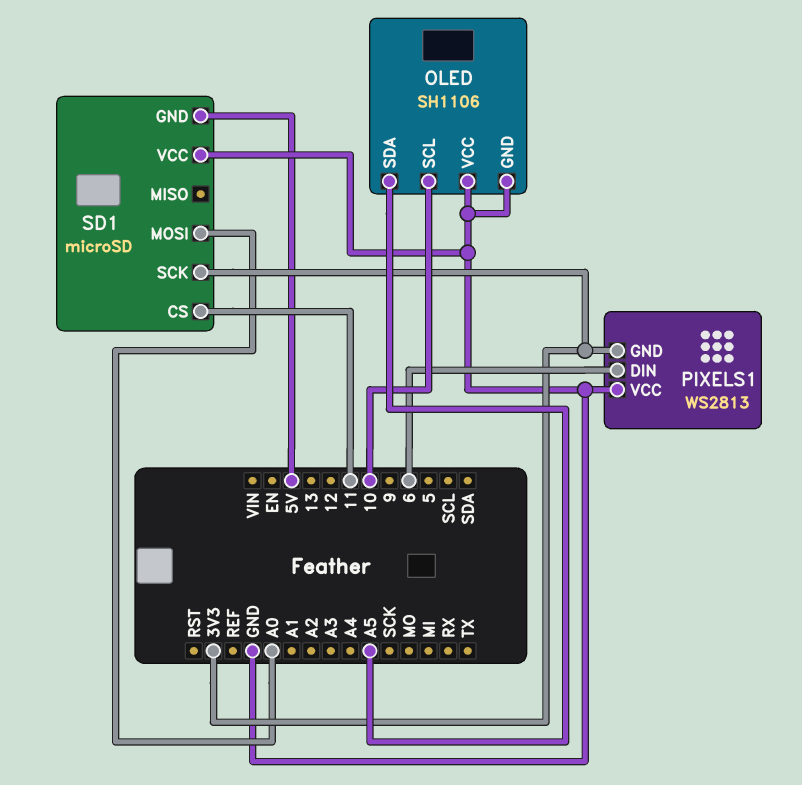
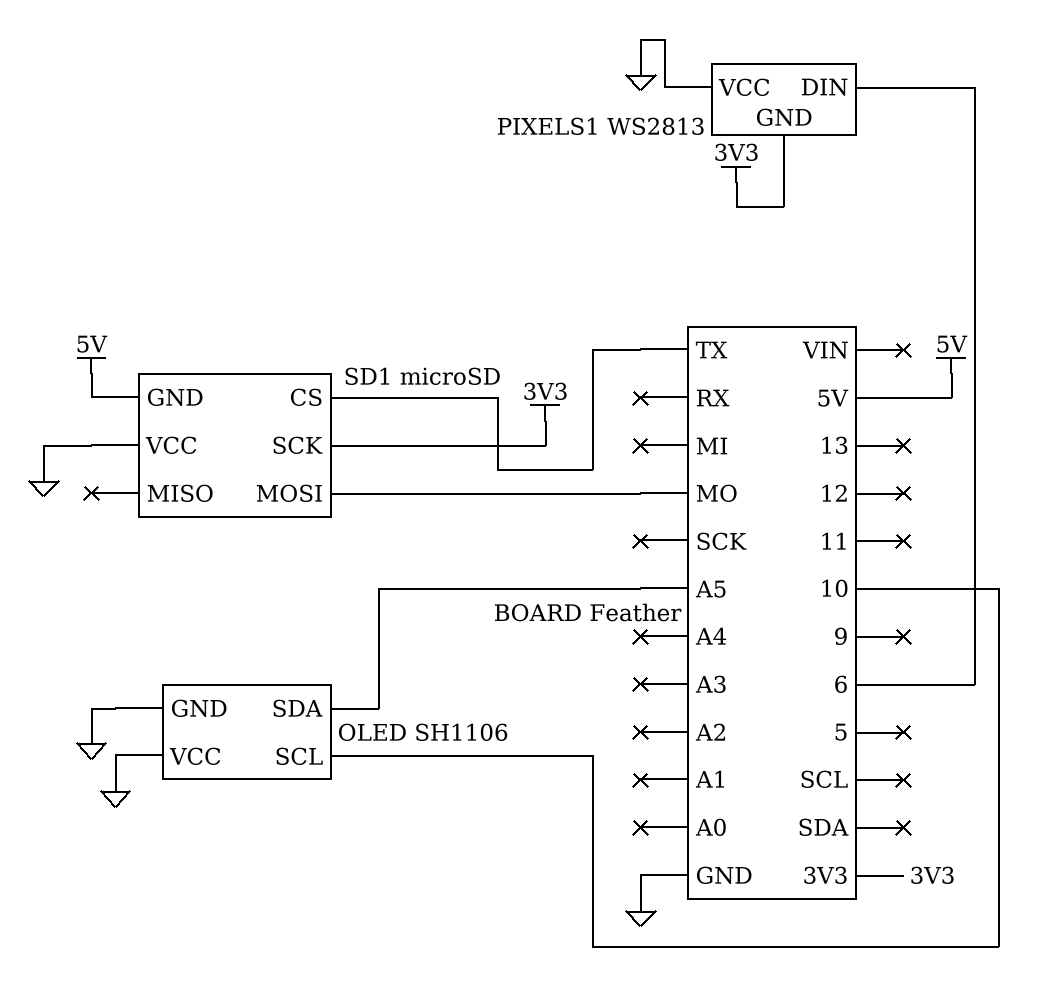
SD1 pin CS: 11 -> TX
SD1 pin MOSI: A0 -> MO

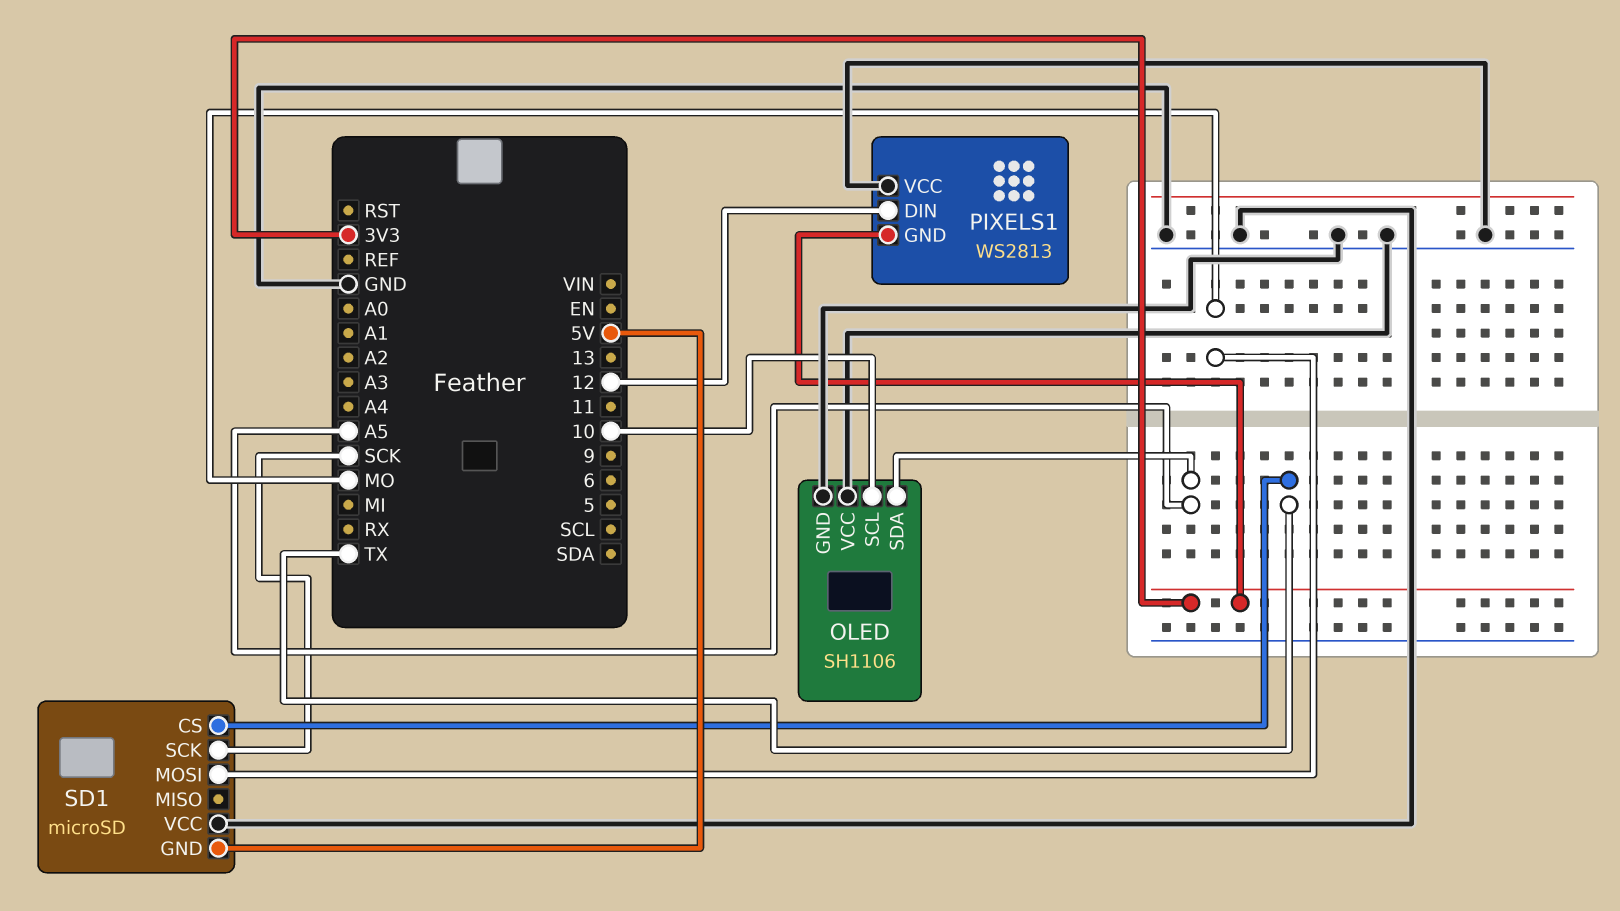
PIXELS1 pin DIN: 6 -> 12
SD1 pin SCK: 3V3 -> SCK

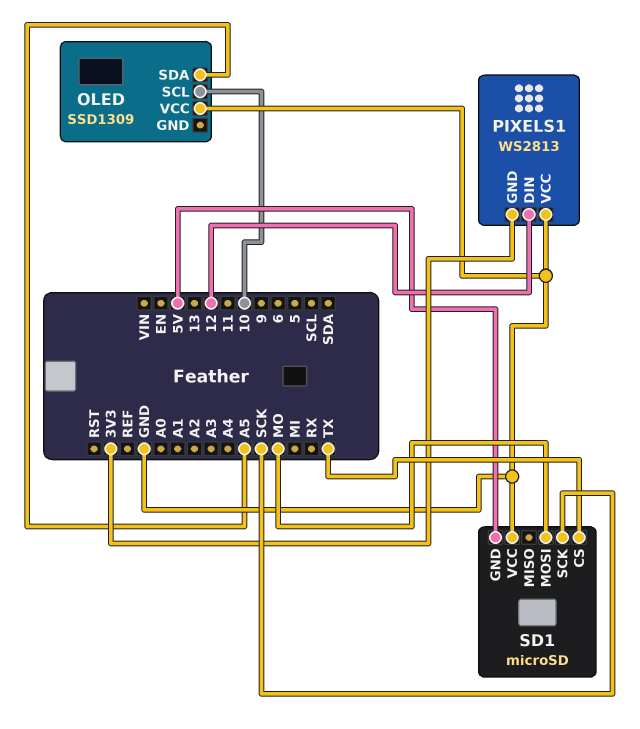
OLED: SH1106 -> SSD1309
OLED pin GND: GND -> none

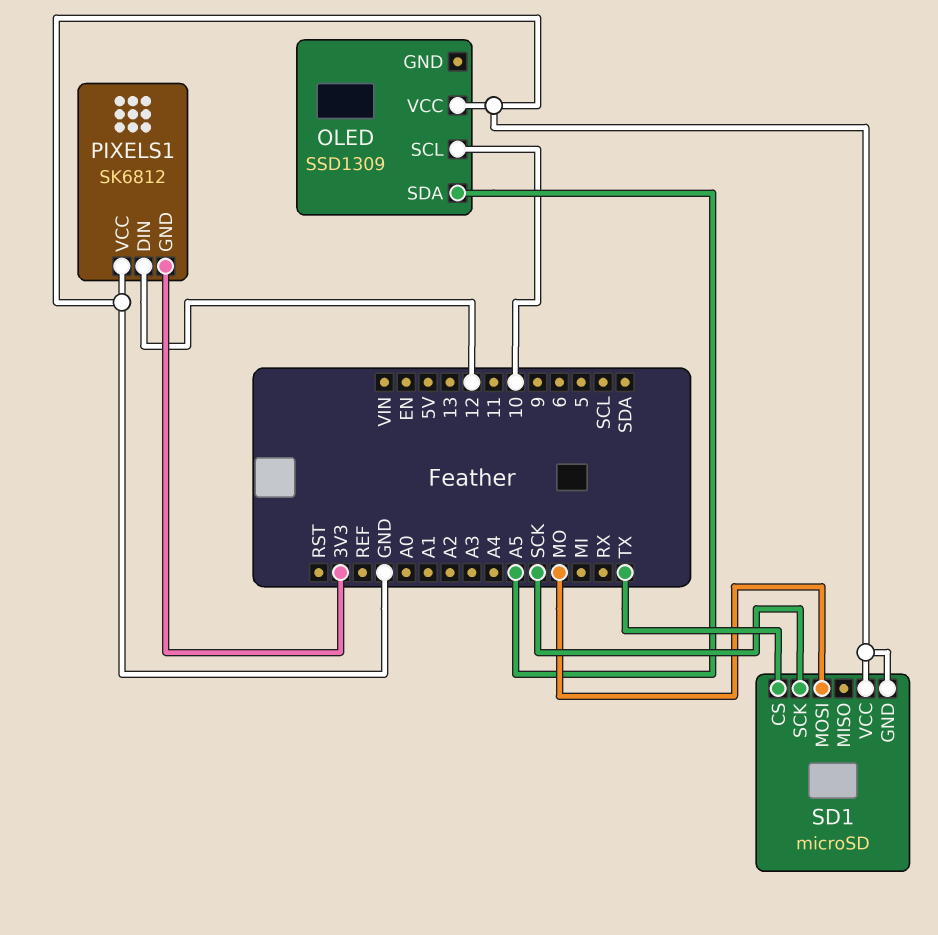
PIXELS1: WS2813 -> SK6812
SD1 pin GND: 5V -> GND

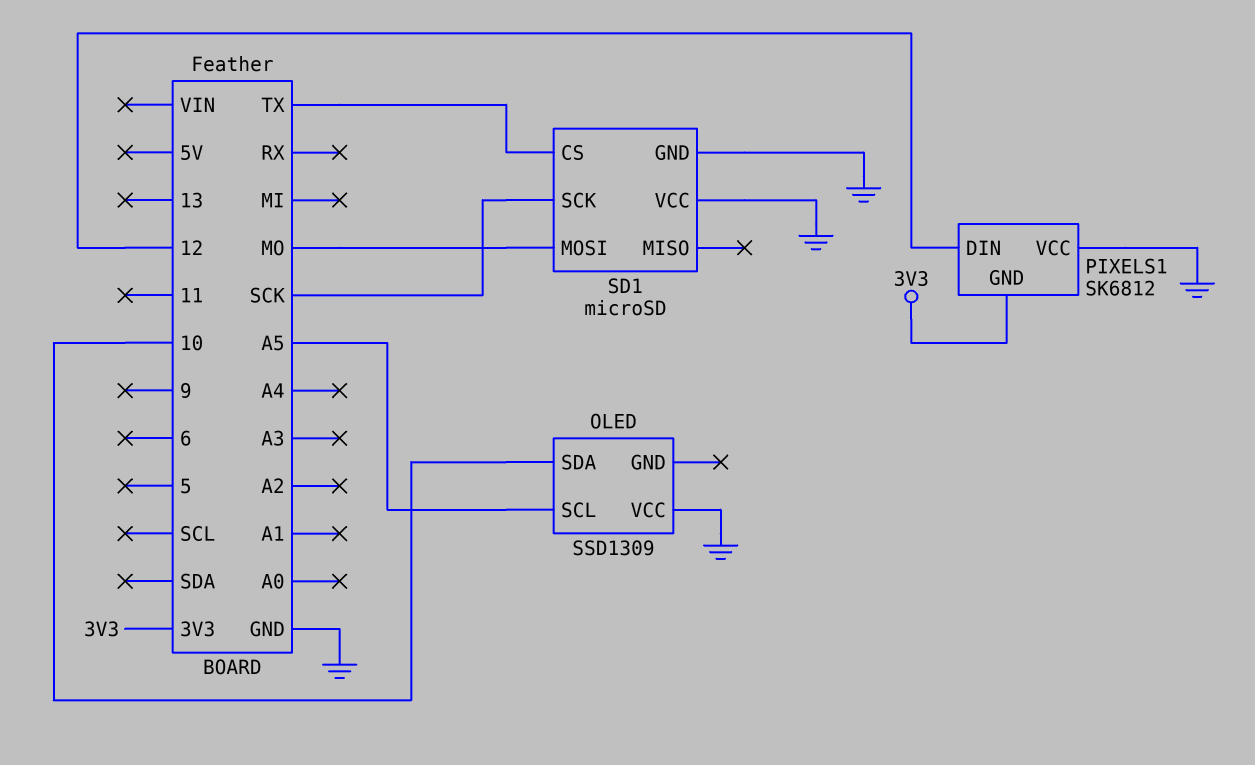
OLED pin SCL: 10 -> A5
OLED pin SDA: A5 -> 10

